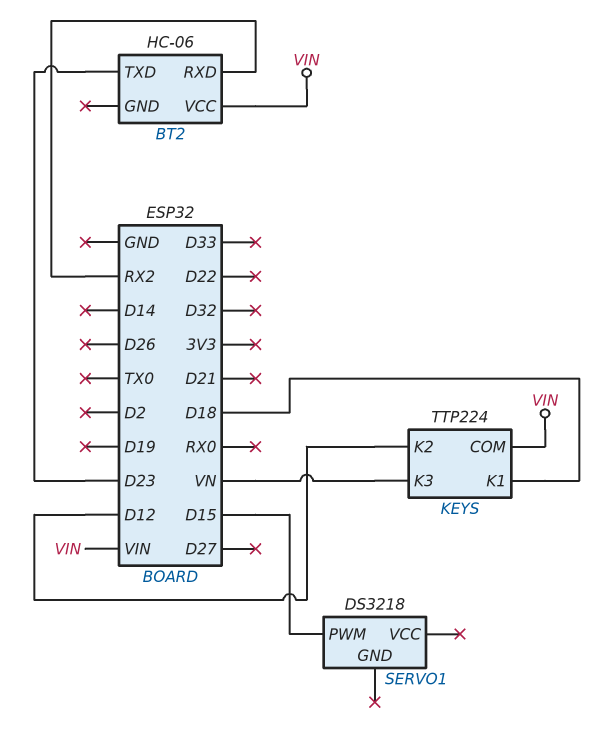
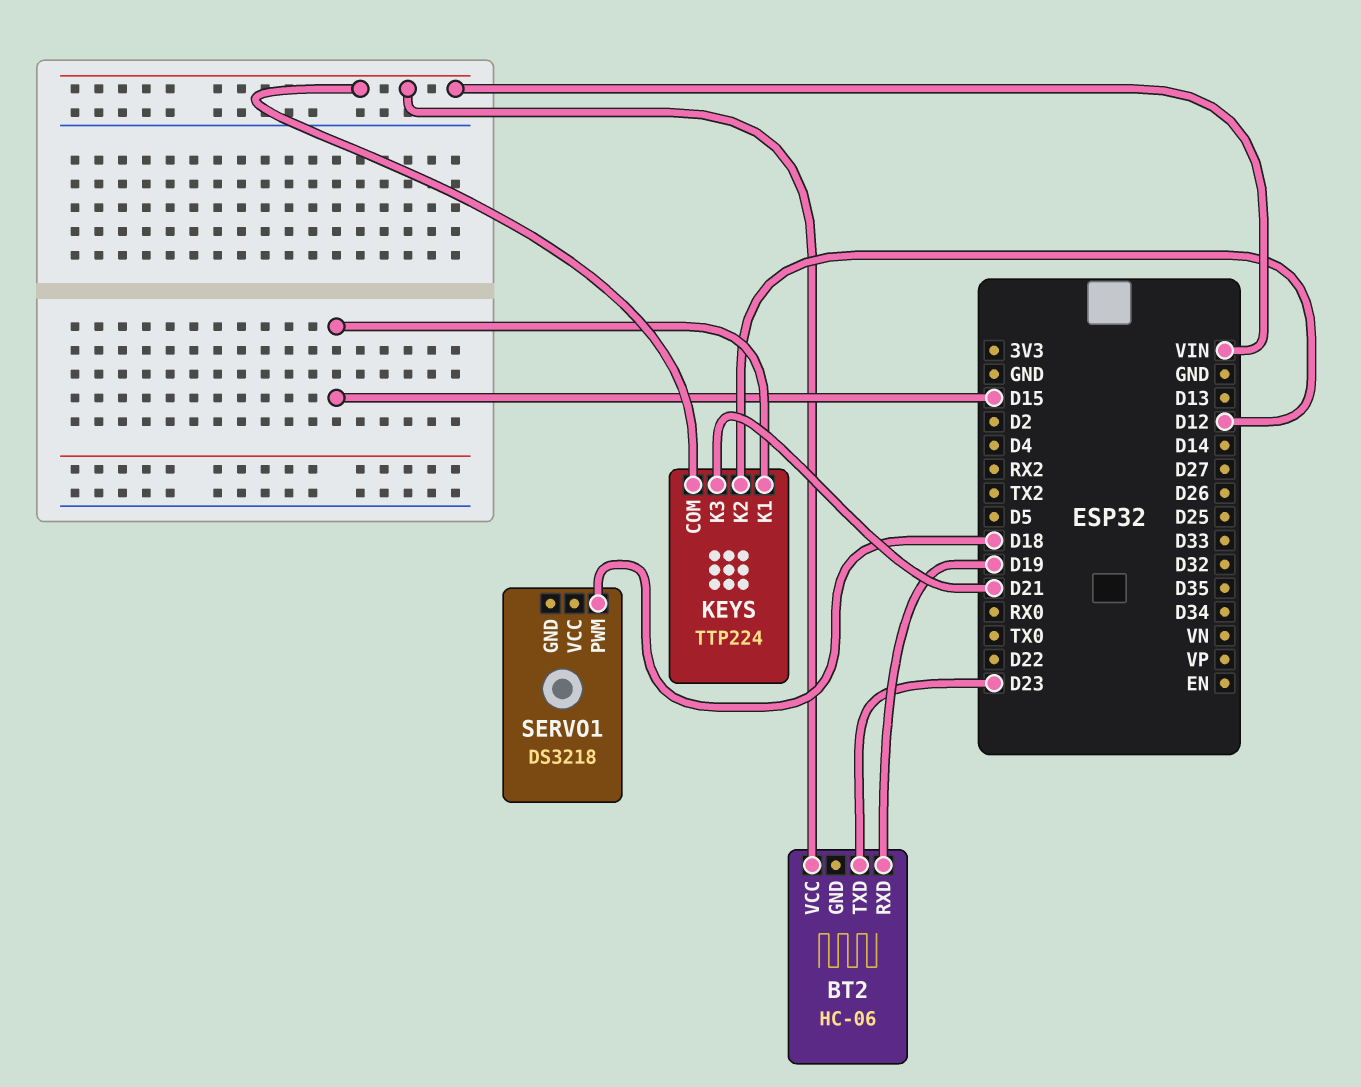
BT2 pin RXD: RX2 -> D19
KEYS pin K1: D18 -> D15
KEYS pin K3: VN -> D21
SERVO1 pin PWM: D15 -> D18

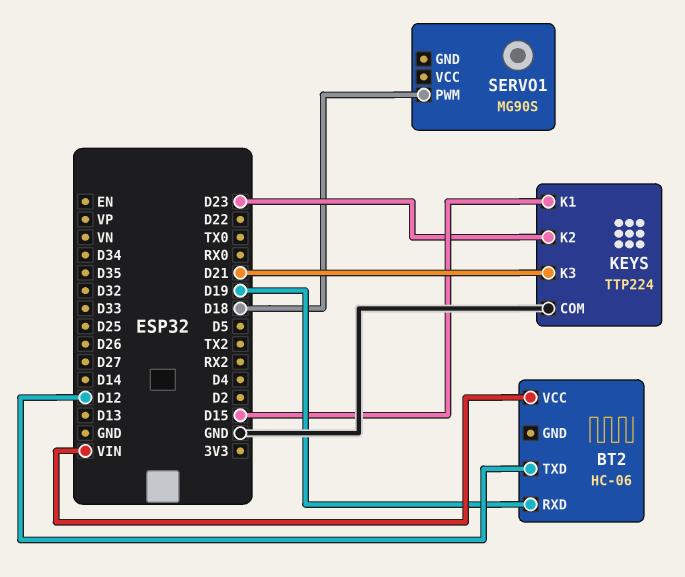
BT2 pin TXD: D23 -> D12
KEYS pin COM: VIN -> GND
KEYS pin K2: D12 -> D23
SERVO1: DS3218 -> MG90S

